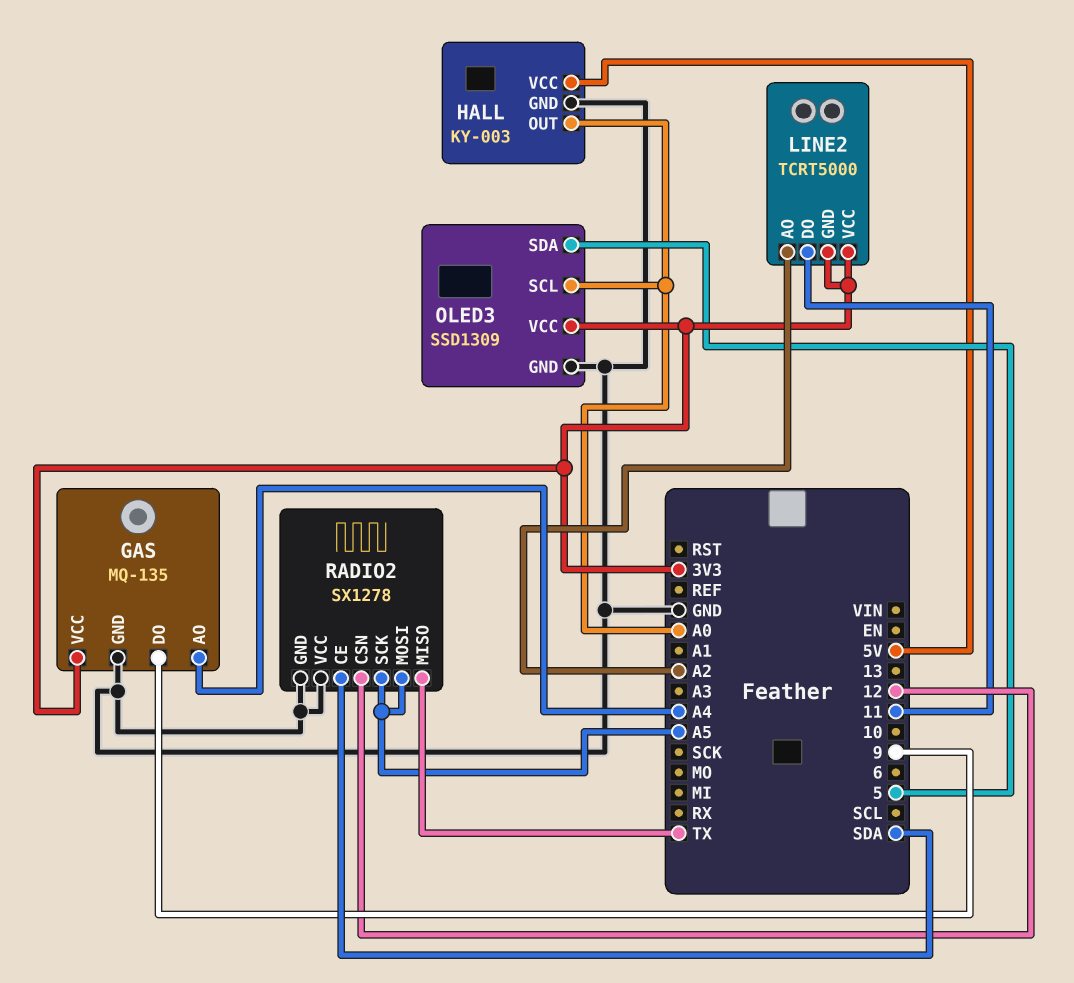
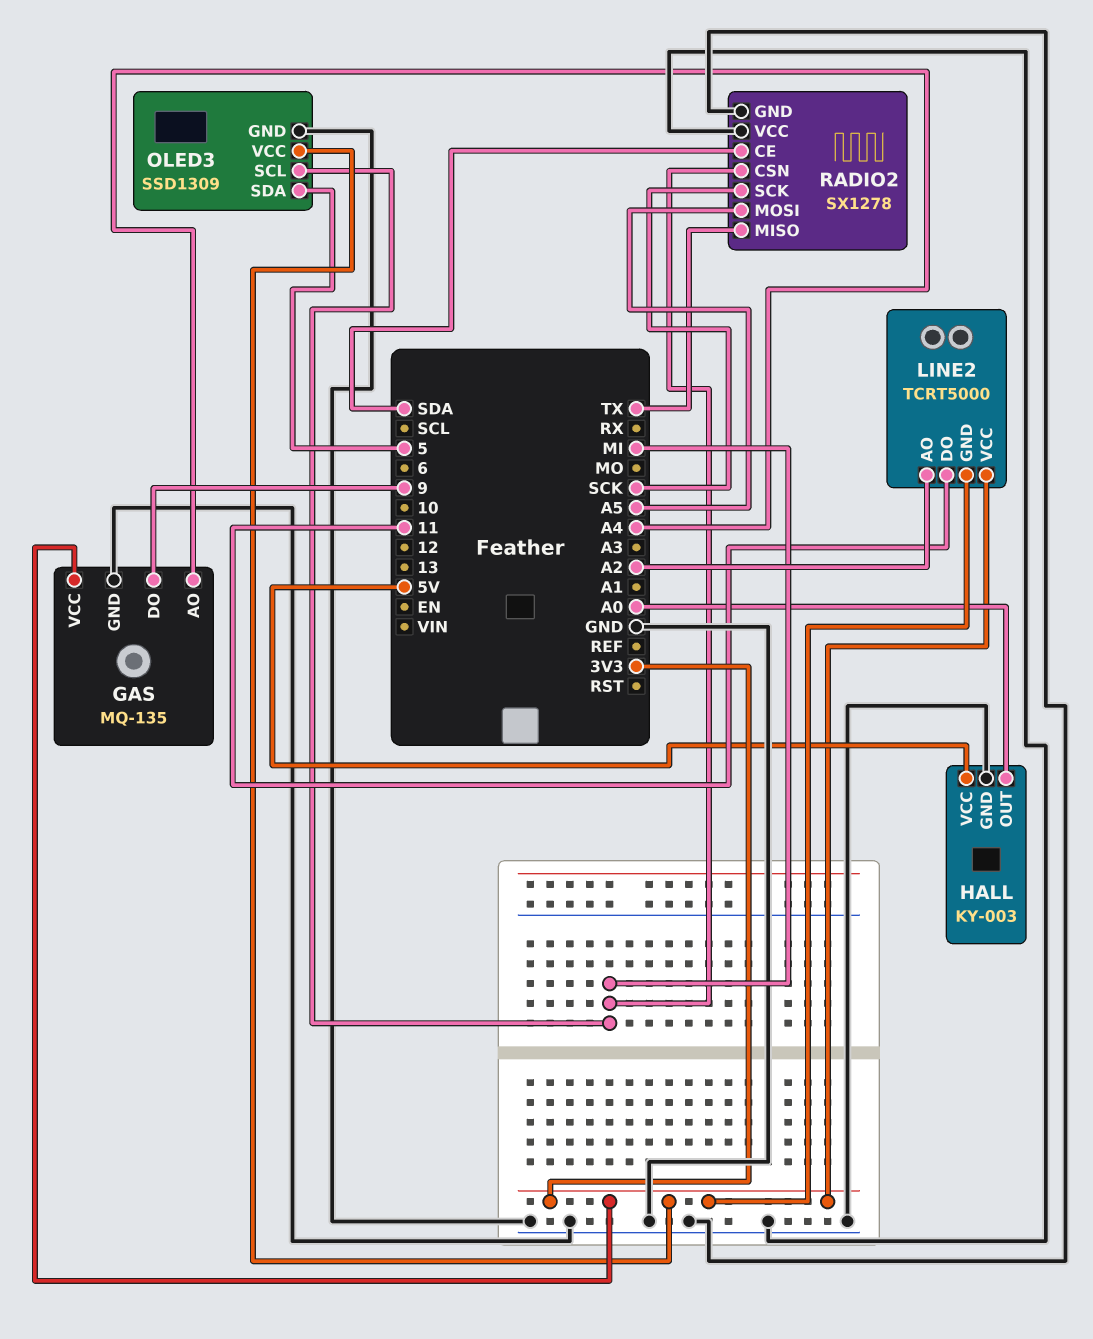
OLED3 pin SCL: A0 -> MI
RADIO2 pin CSN: 12 -> MI
RADIO2 pin SCK: A5 -> SCK

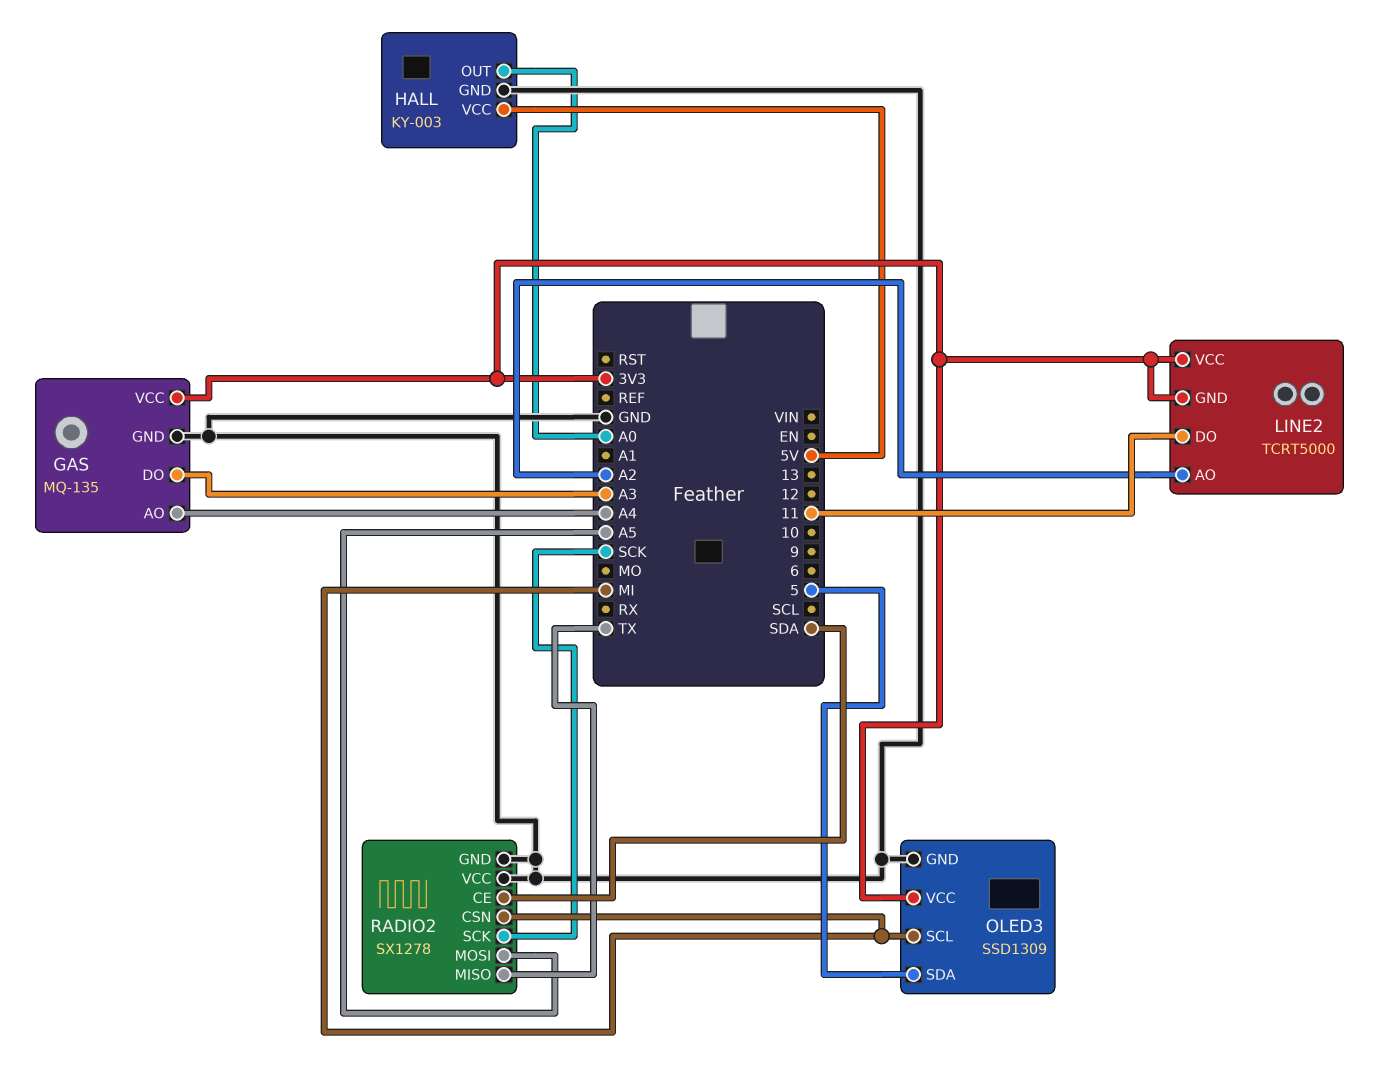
GAS pin DO: 9 -> A3

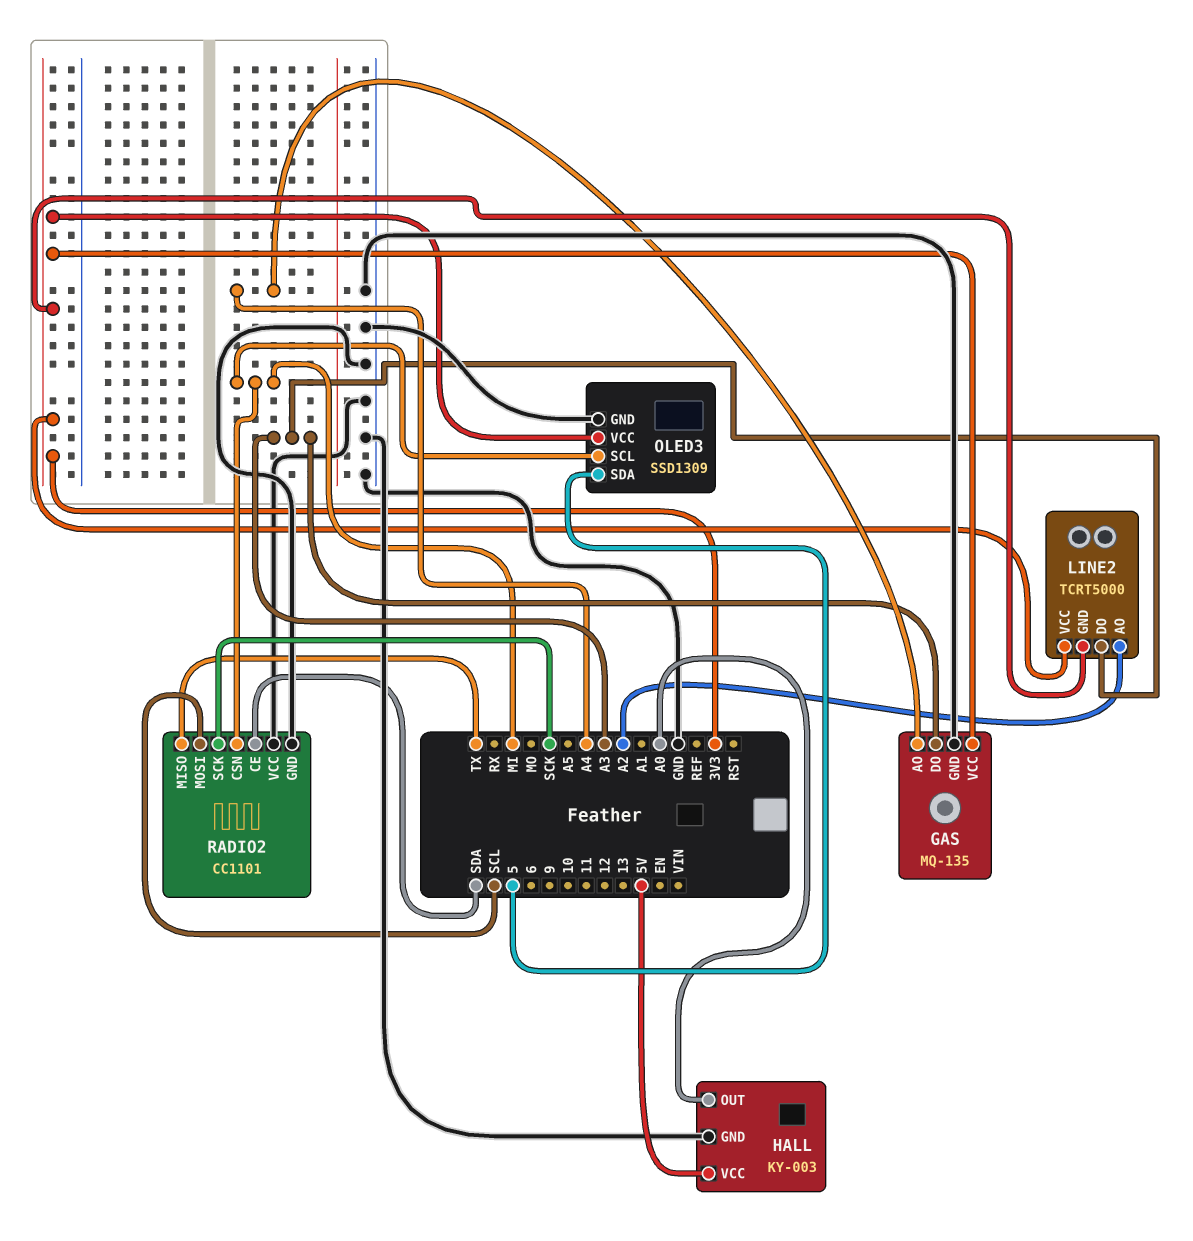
LINE2 pin DO: 11 -> A3
RADIO2: SX1278 -> CC1101
RADIO2 pin MOSI: A5 -> SCL

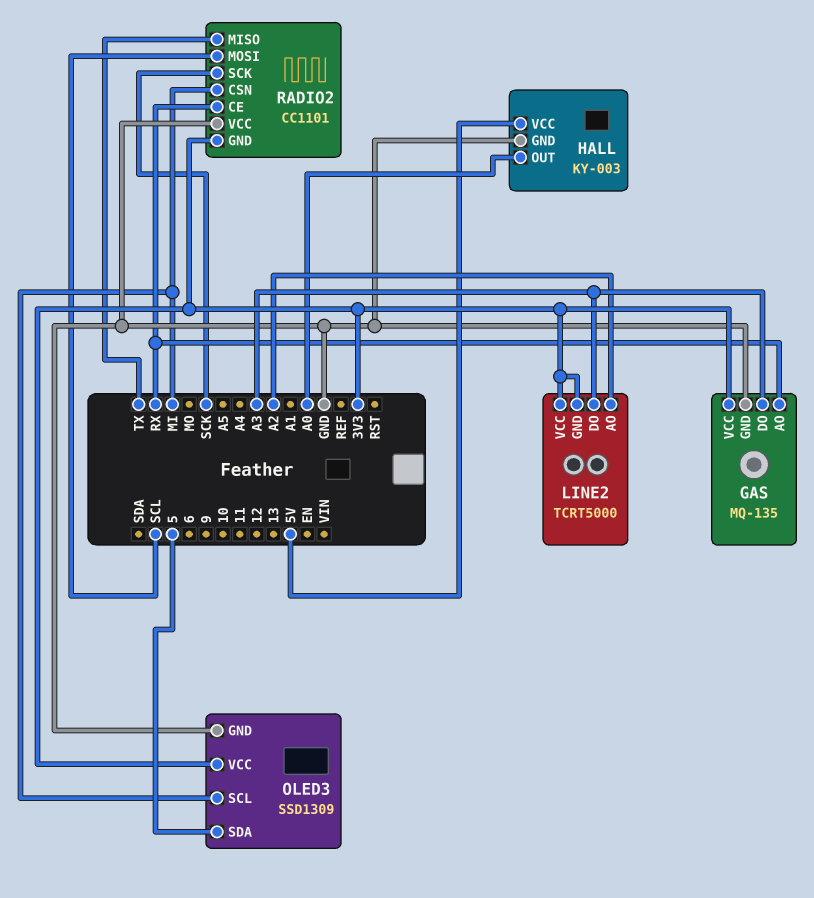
GAS pin AO: A4 -> RX
RADIO2 pin CE: SDA -> RX
RADIO2 pin GND: GND -> 3V3

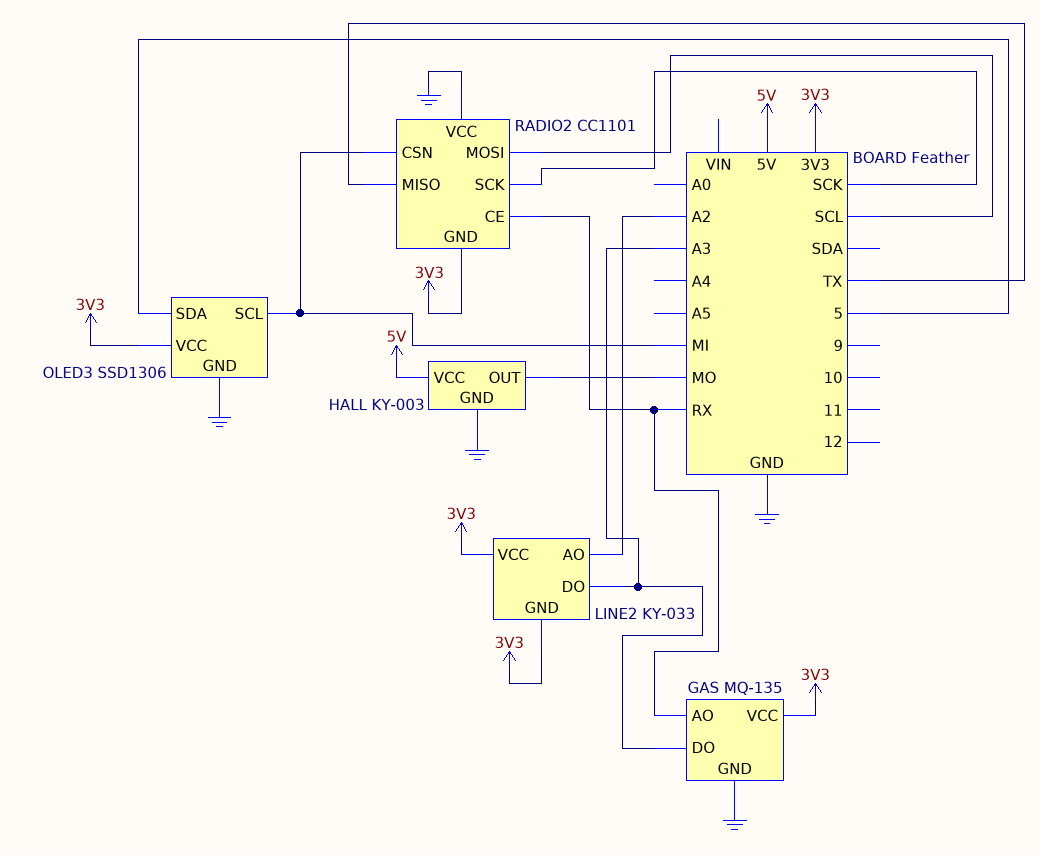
HALL pin OUT: A0 -> MO
LINE2: TCRT5000 -> KY-033
OLED3: SSD1309 -> SSD1306

